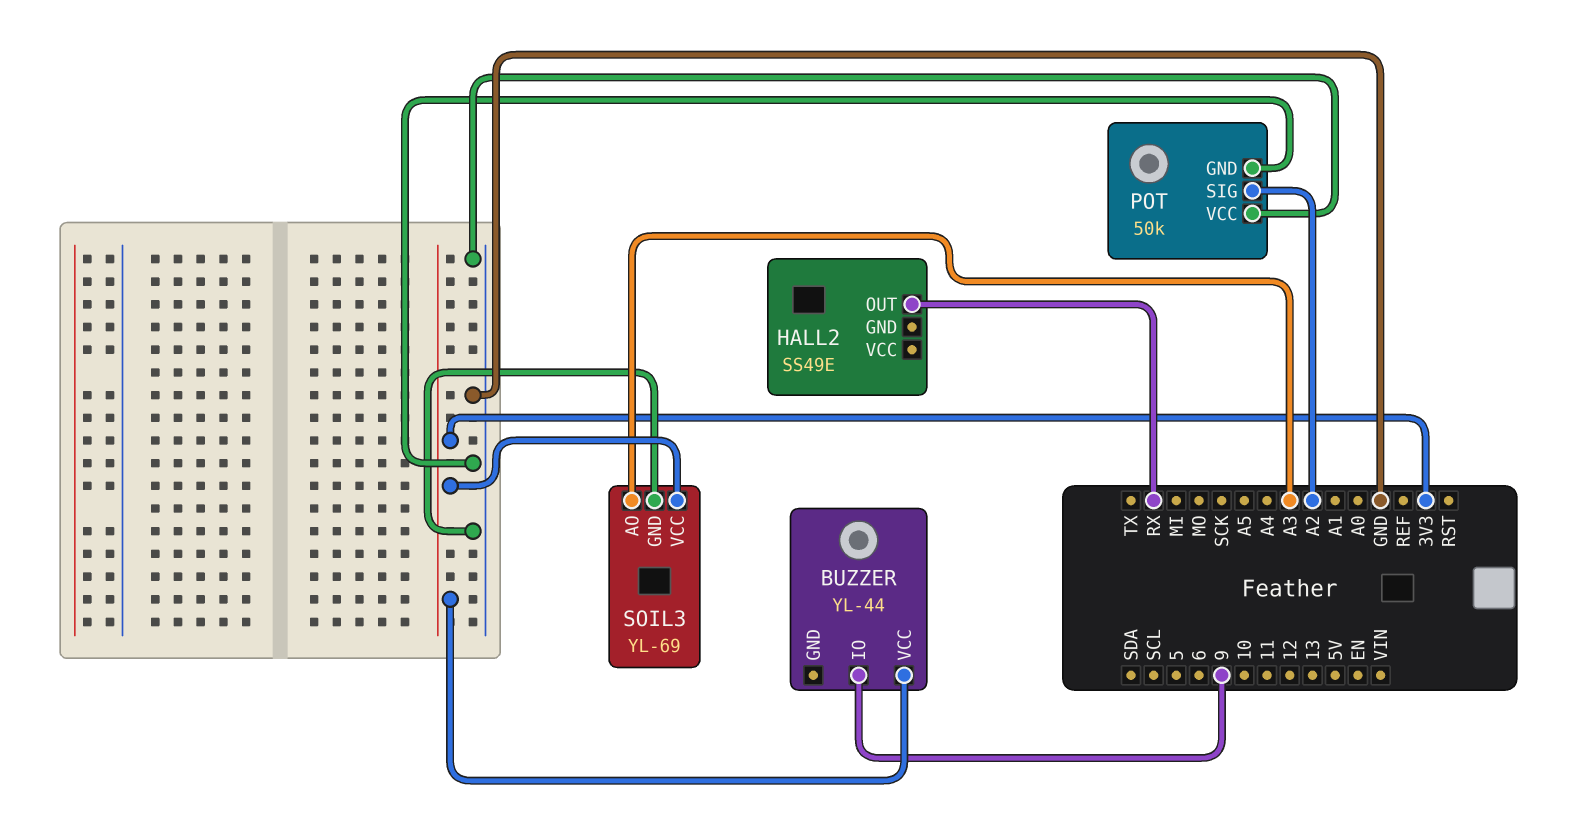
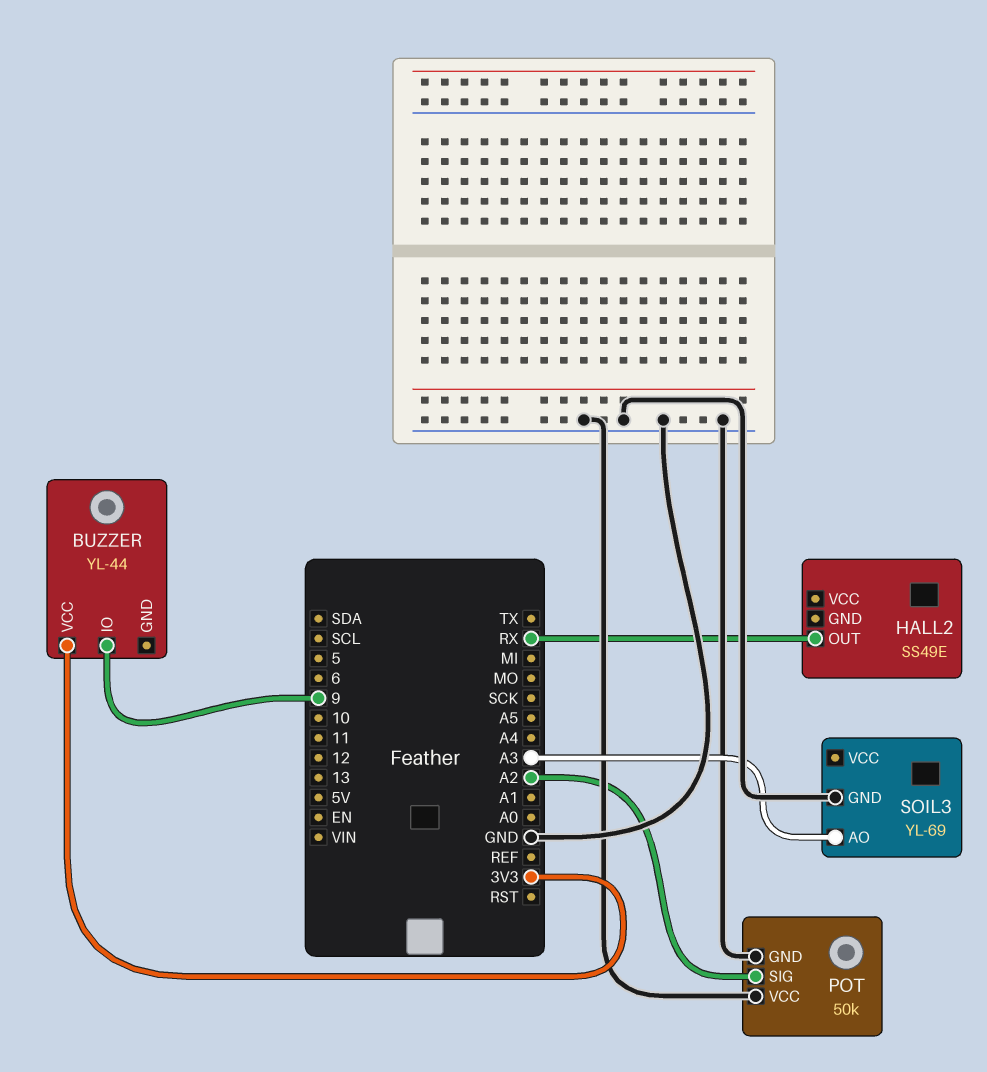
SOIL3 pin VCC: 3V3 -> none

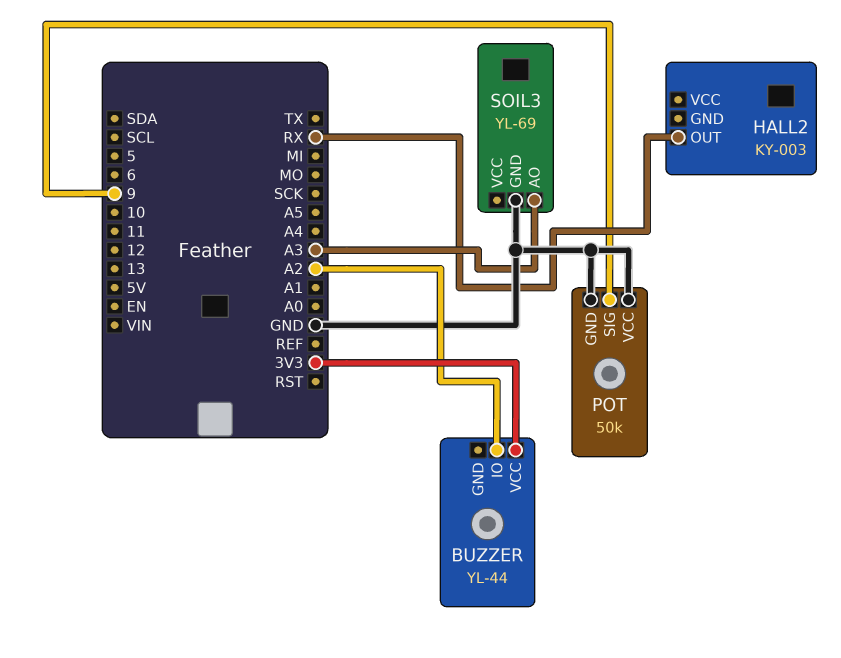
BUZZER pin IO: 9 -> A2
HALL2: SS49E -> KY-003
POT pin SIG: A2 -> 9

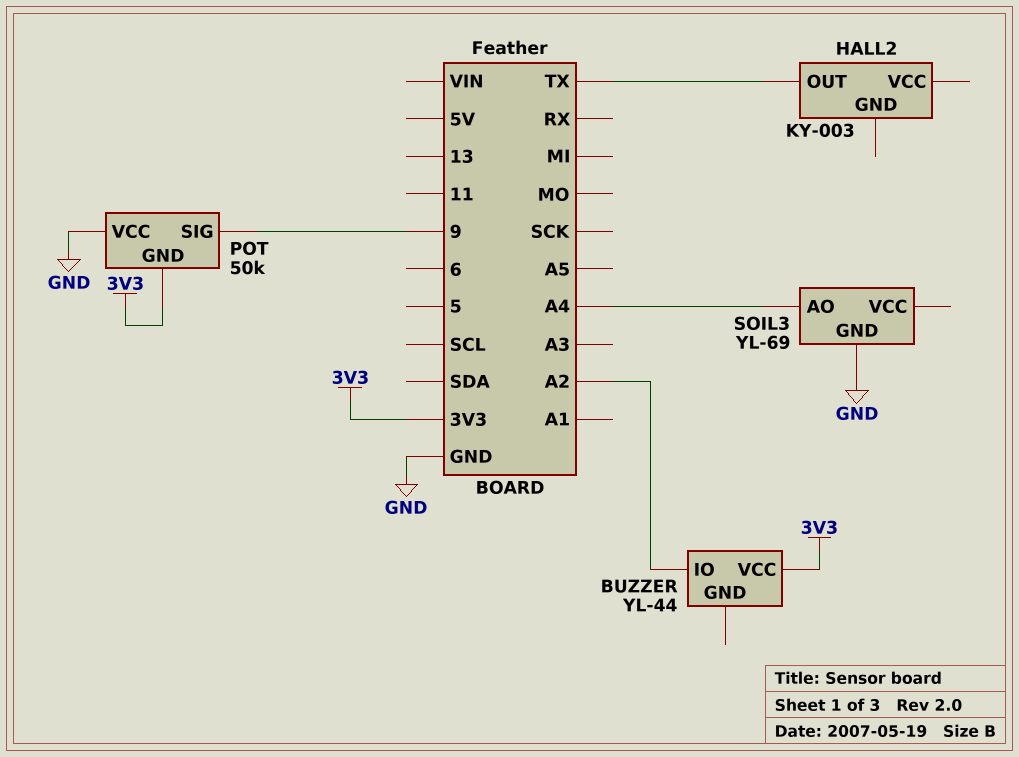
HALL2 pin OUT: RX -> TX
POT pin GND: GND -> 3V3
SOIL3 pin AO: A3 -> A4

